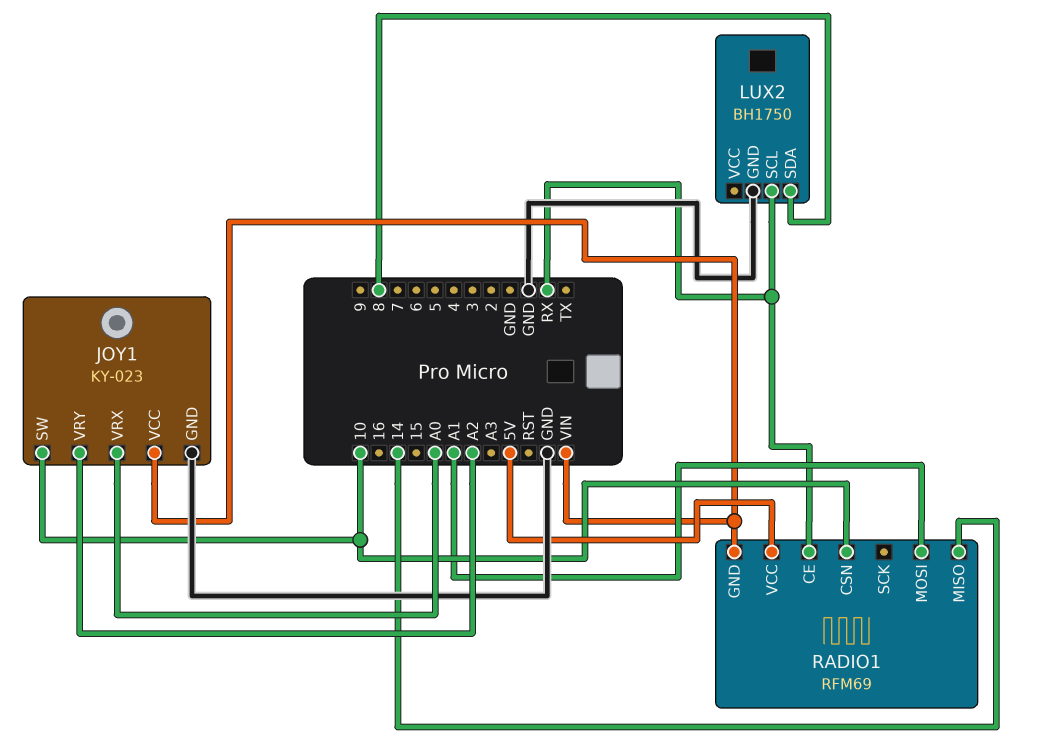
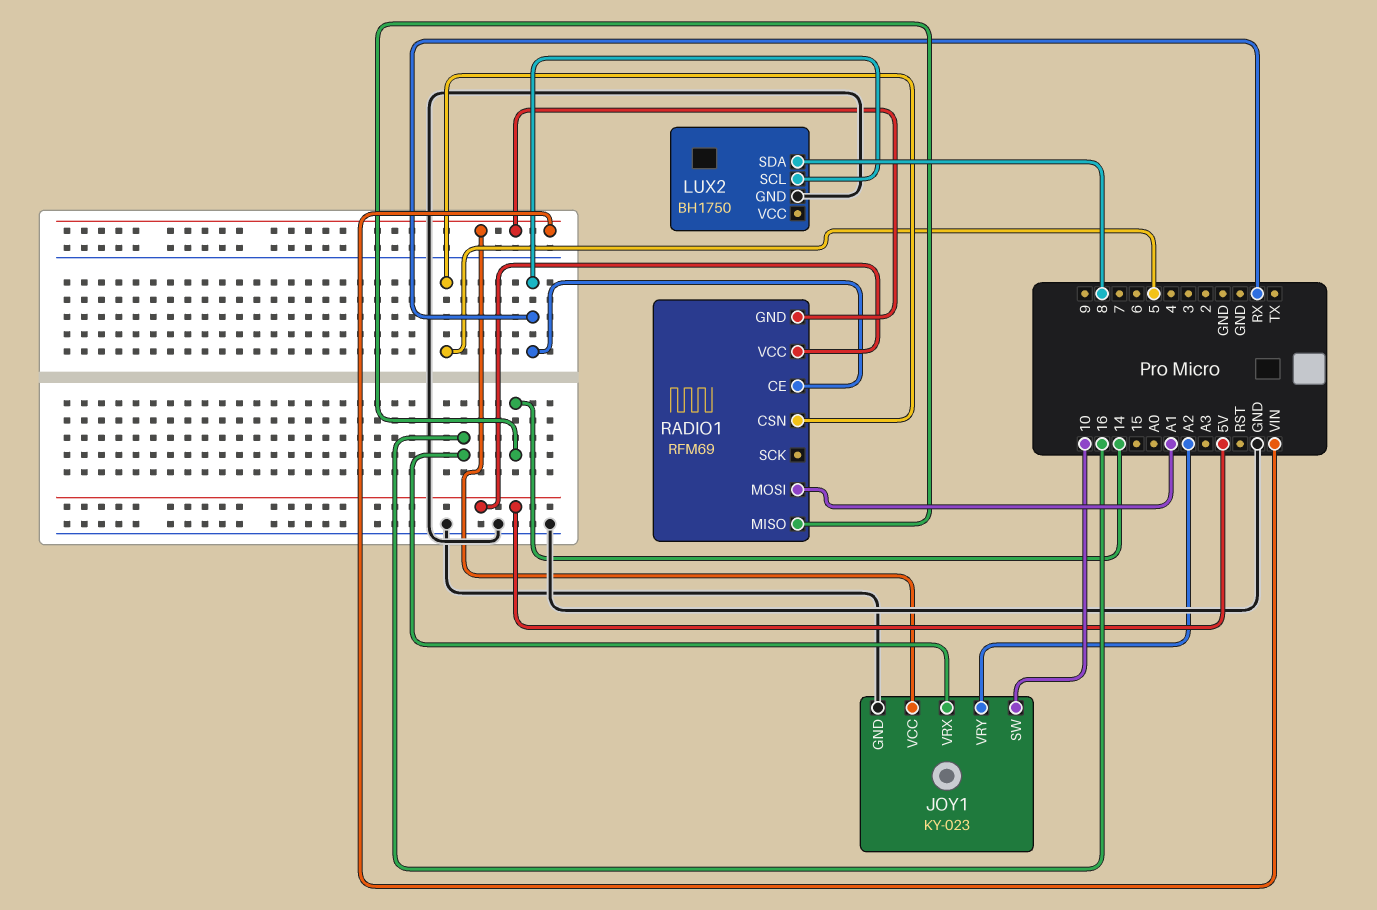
JOY1 pin VRX: A0 -> 16
RADIO1 pin CSN: 10 -> 5

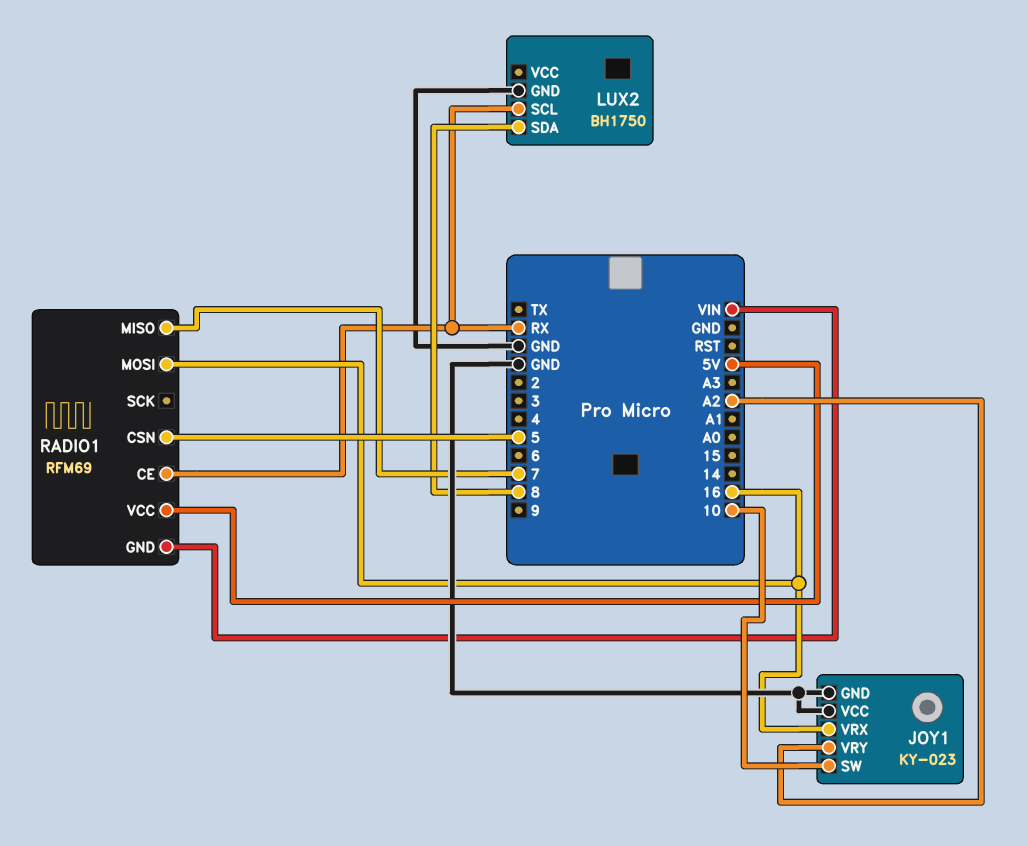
JOY1 pin VCC: VIN -> GND
RADIO1 pin MISO: 14 -> 7
RADIO1 pin MOSI: A1 -> 16

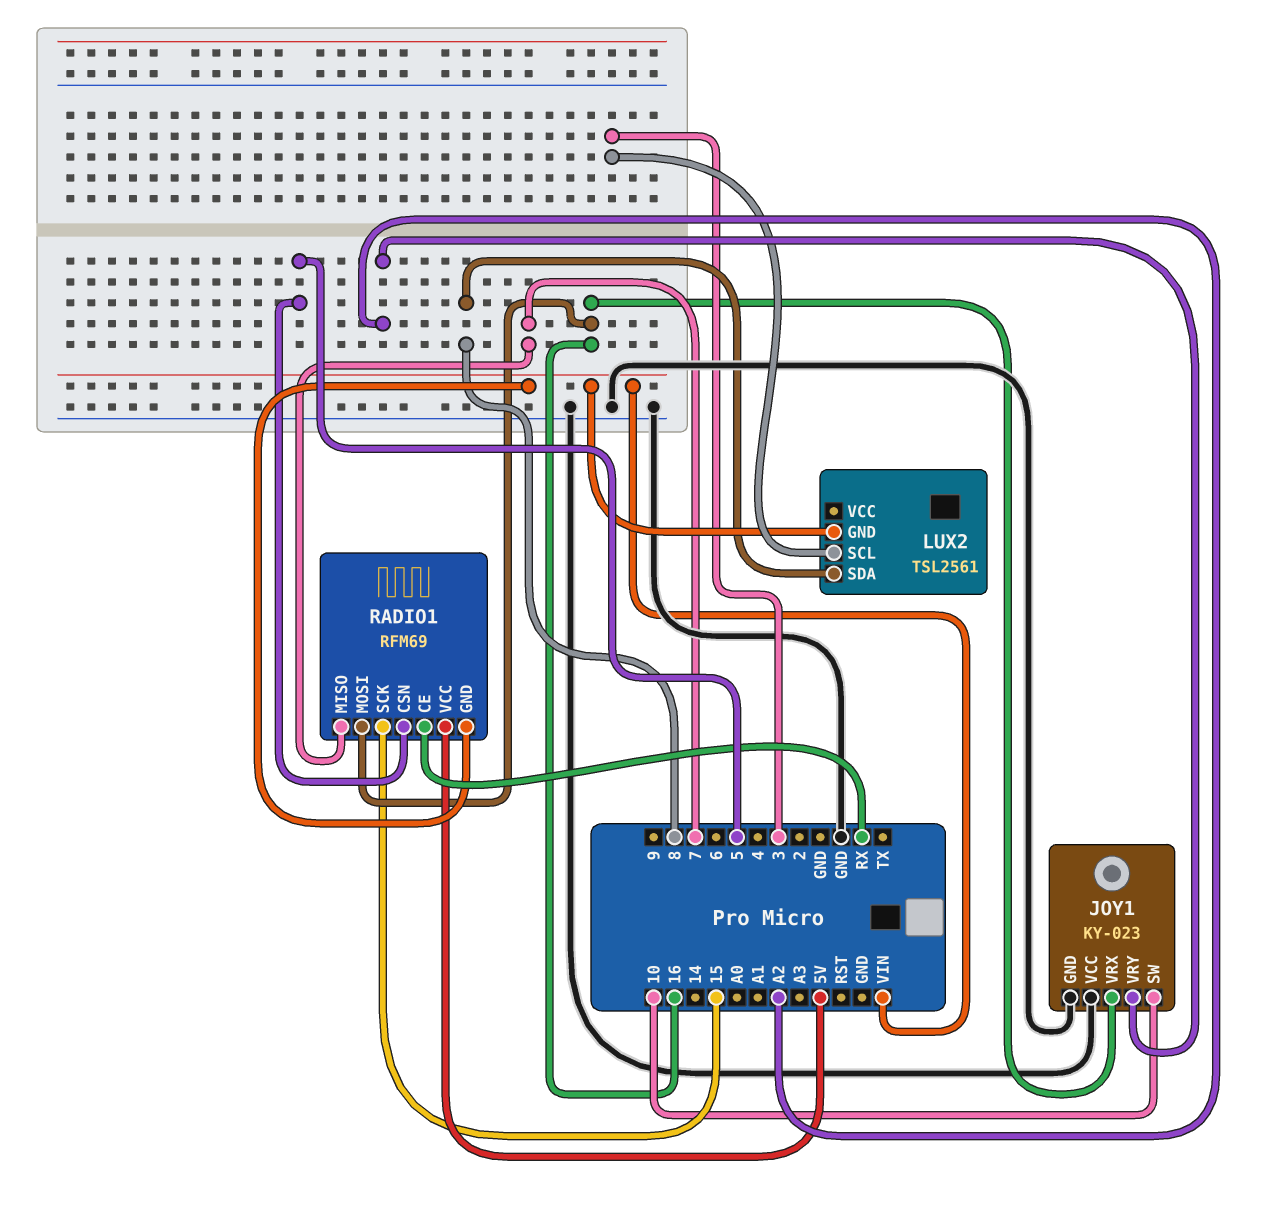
LUX2: BH1750 -> TSL2561
LUX2 pin GND: GND -> VIN
LUX2 pin SCL: RX -> 3
RADIO1 pin SCK: none -> 15

